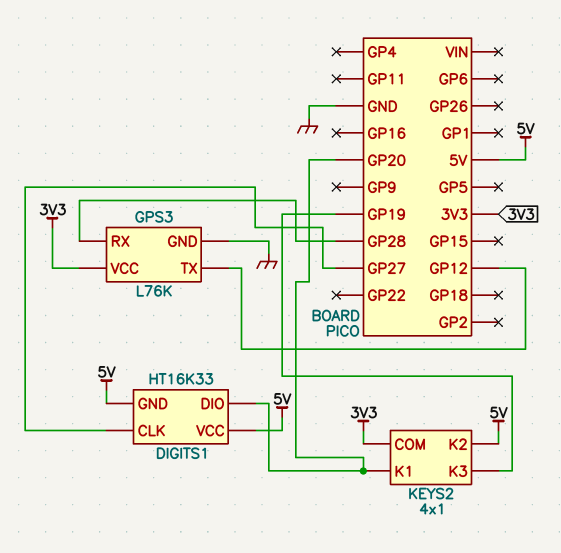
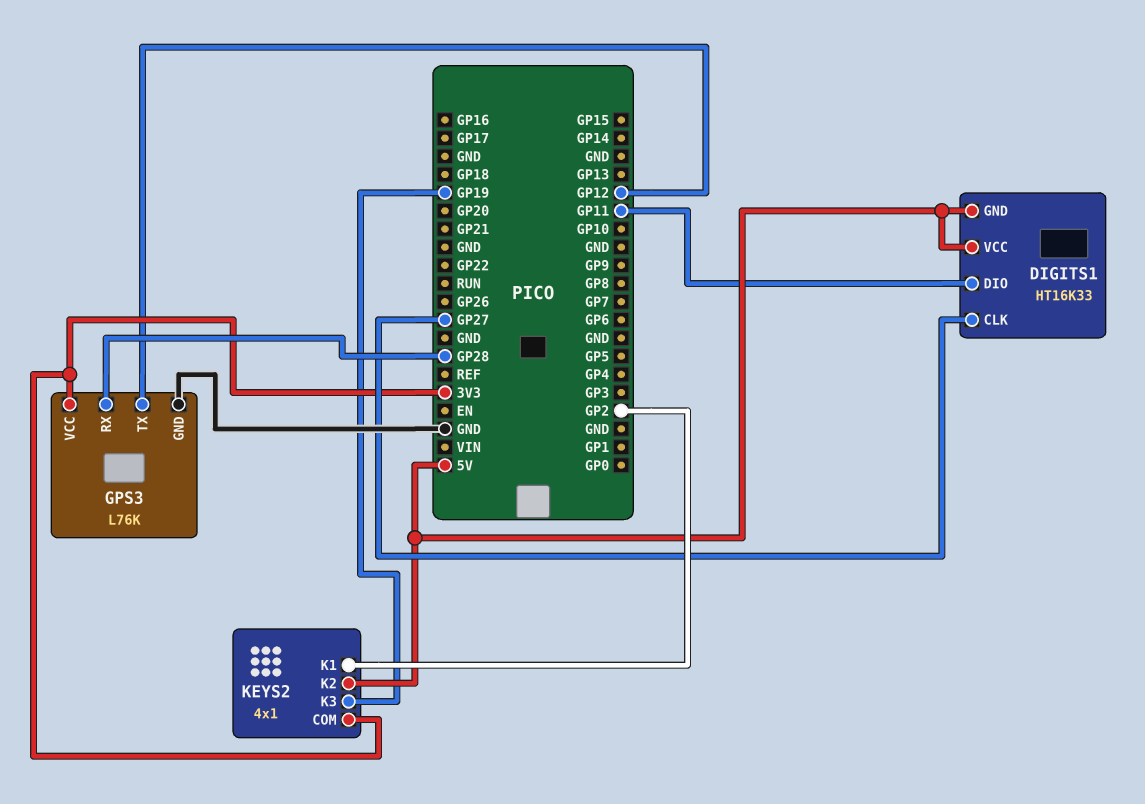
DIGITS1 pin DIO: GP20 -> GP11
KEYS2 pin K1: GP20 -> GP2

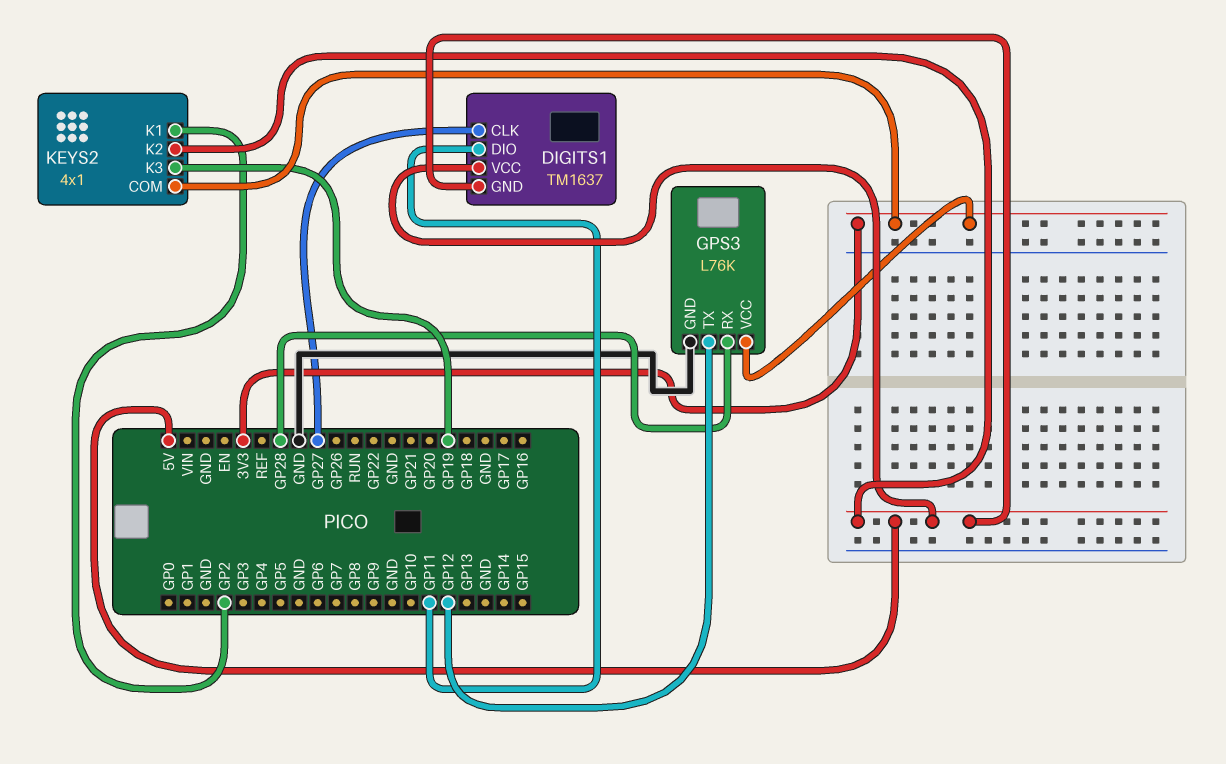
DIGITS1: HT16K33 -> TM1637

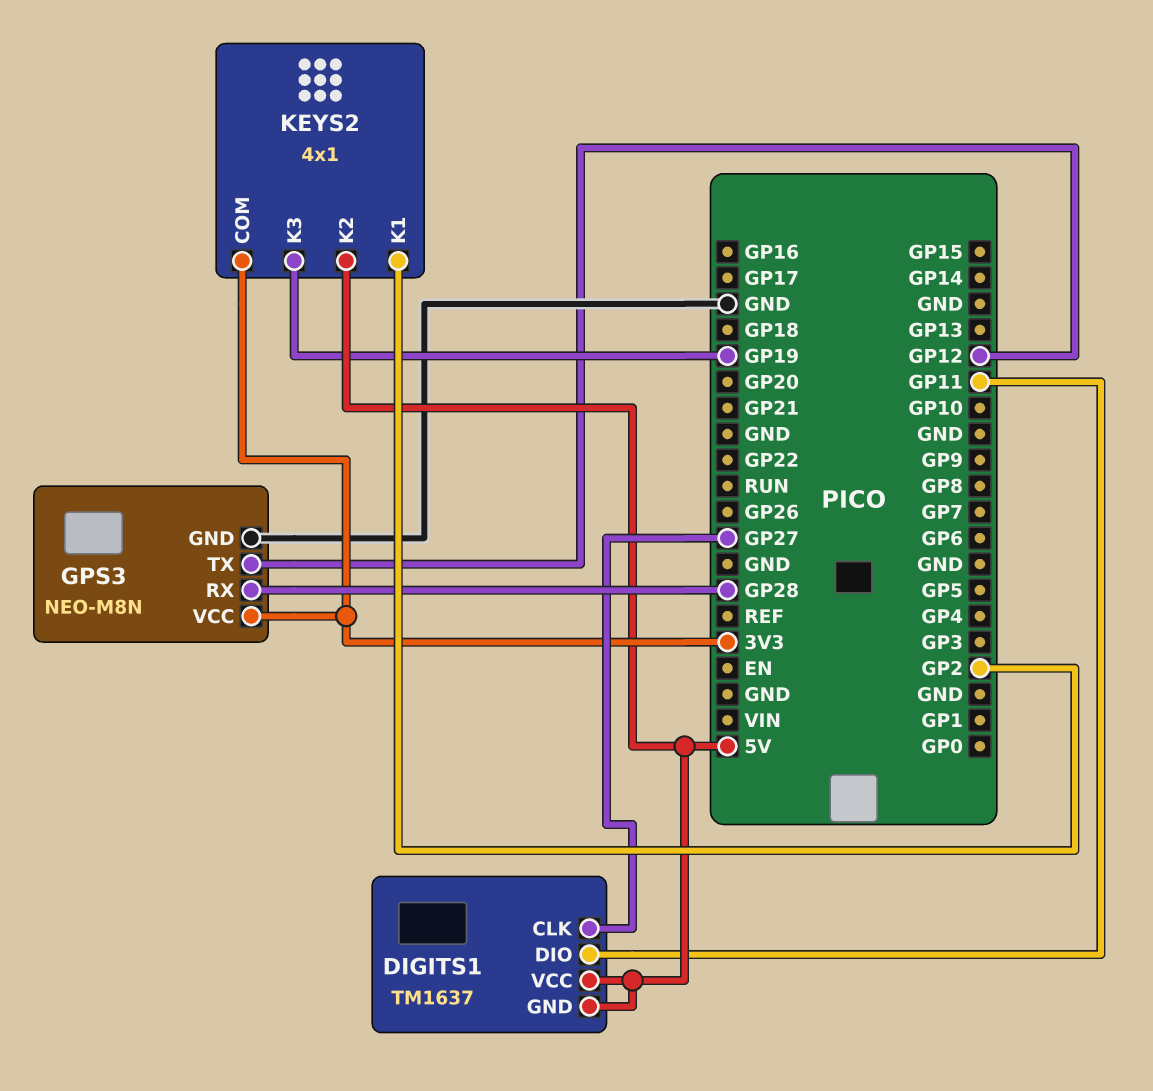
GPS3: L76K -> NEO-M8N

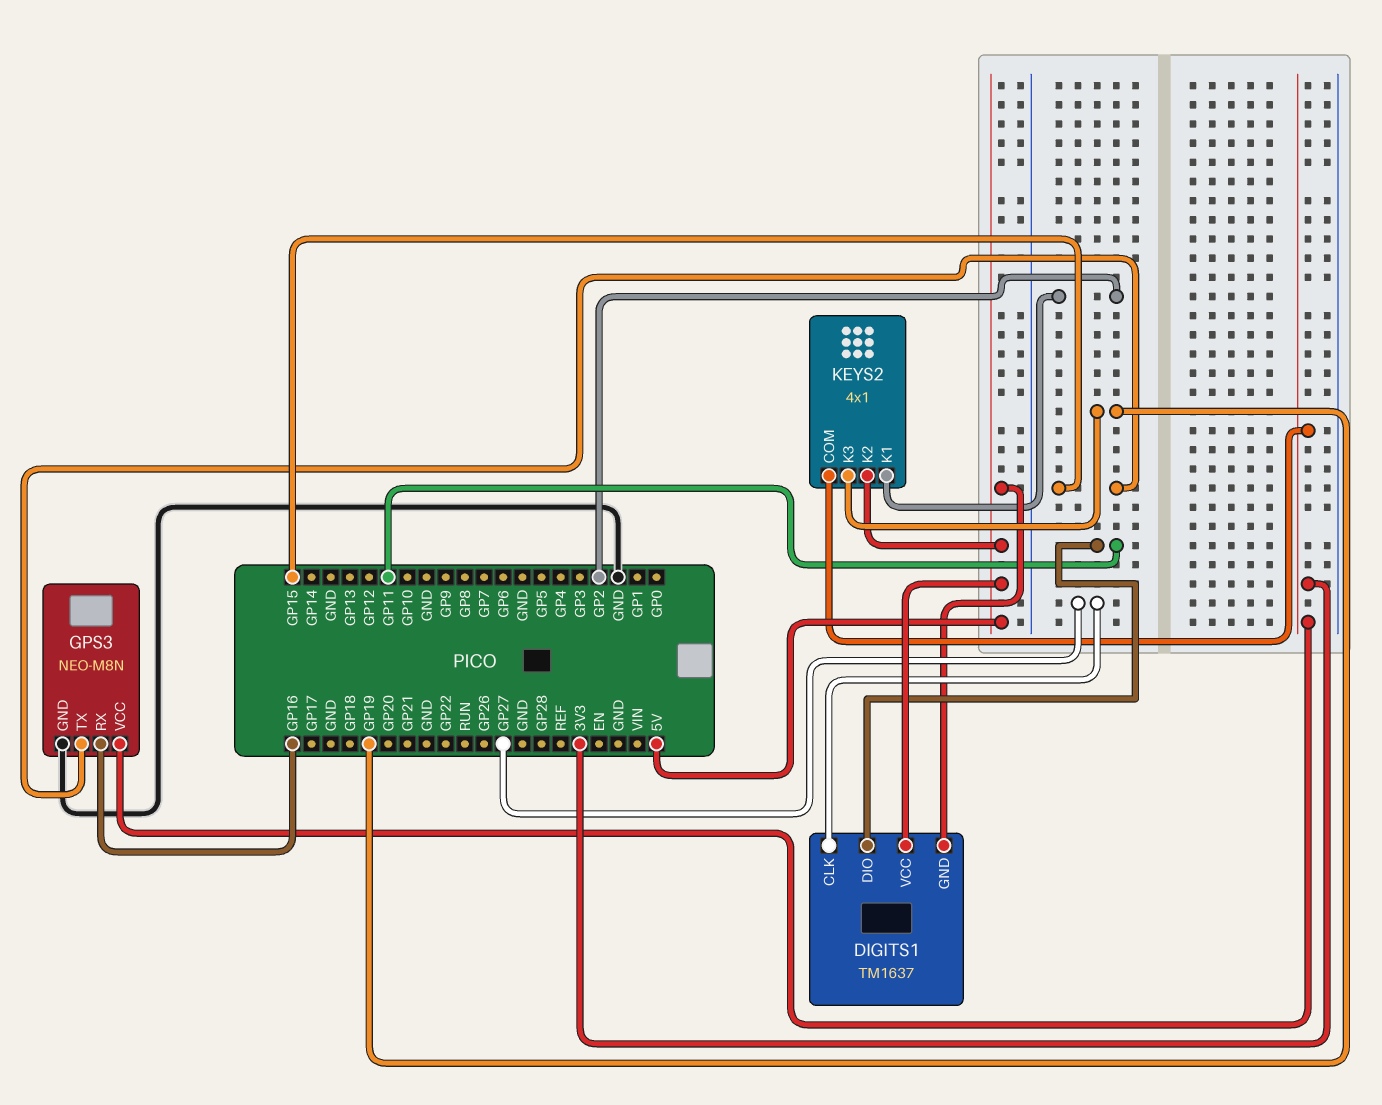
GPS3 pin RX: GP28 -> GP16
GPS3 pin TX: GP12 -> GP15

